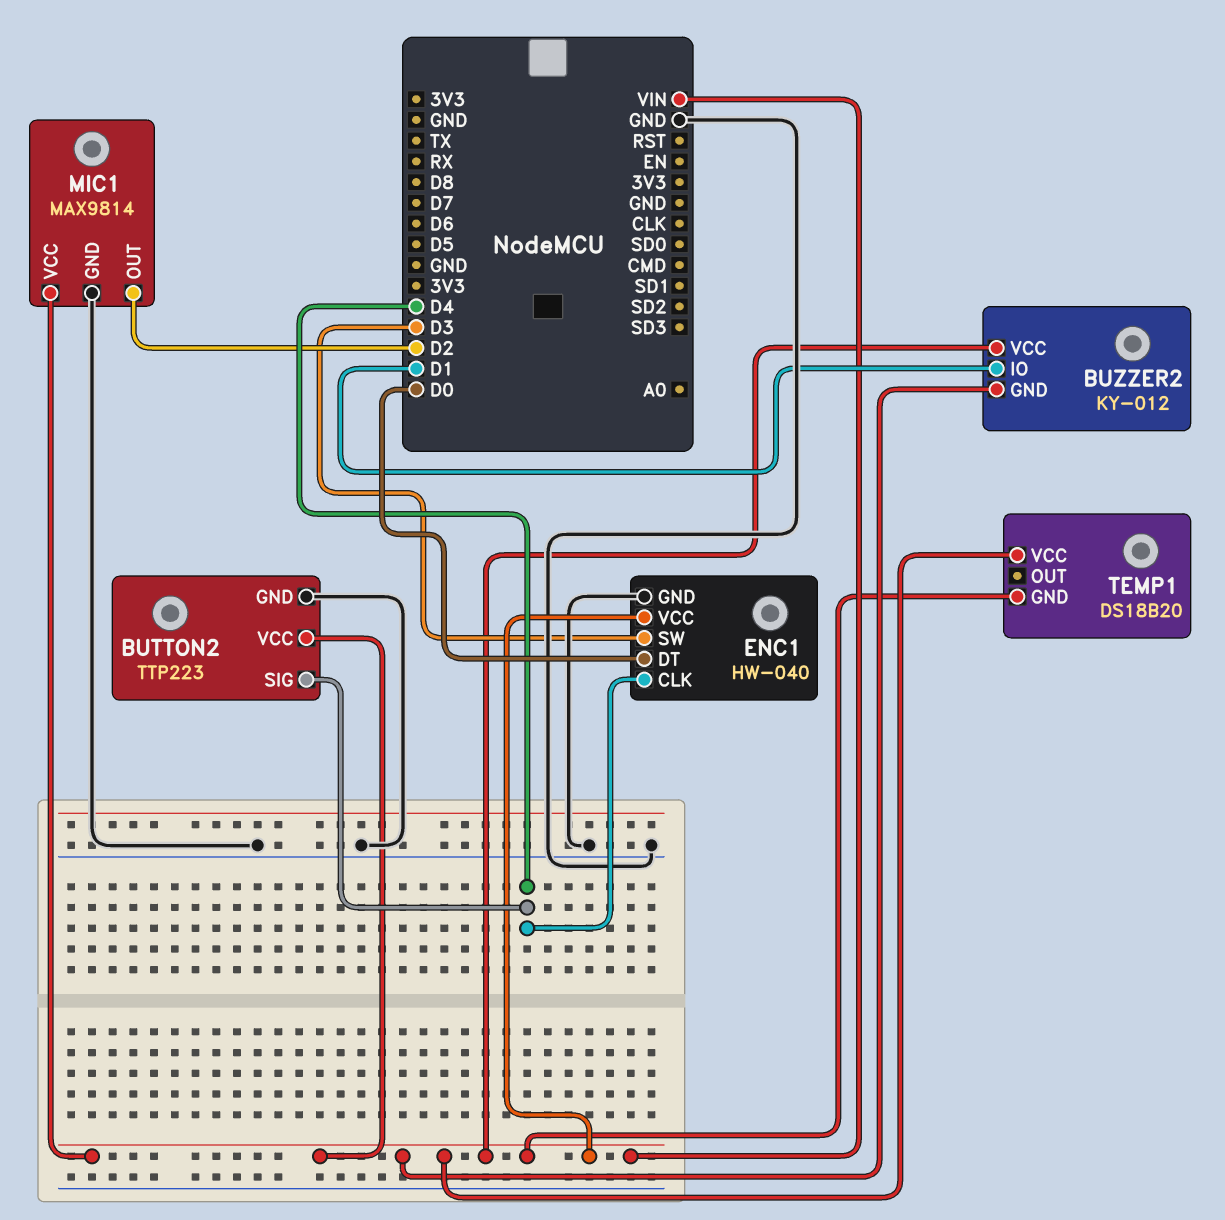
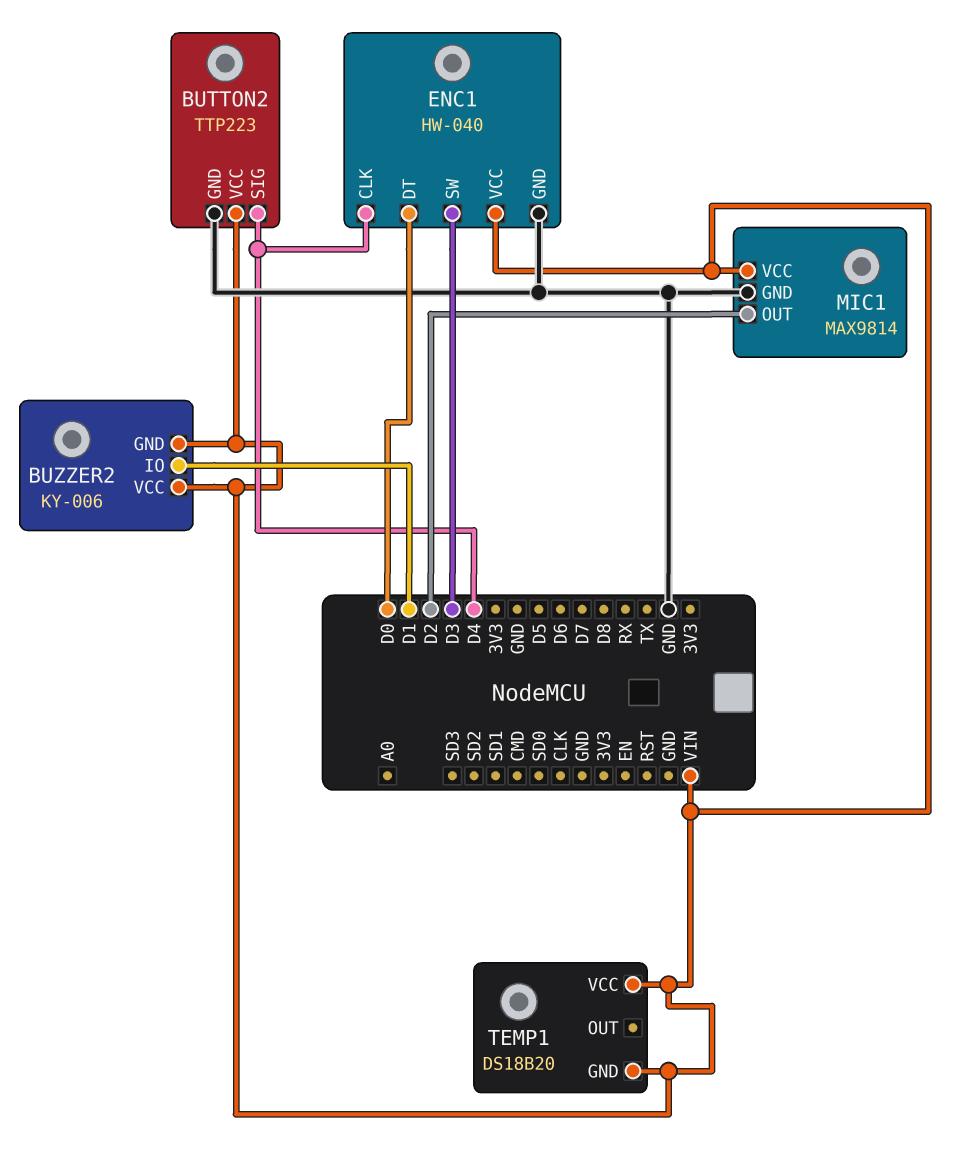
BUZZER2: KY-012 -> KY-006

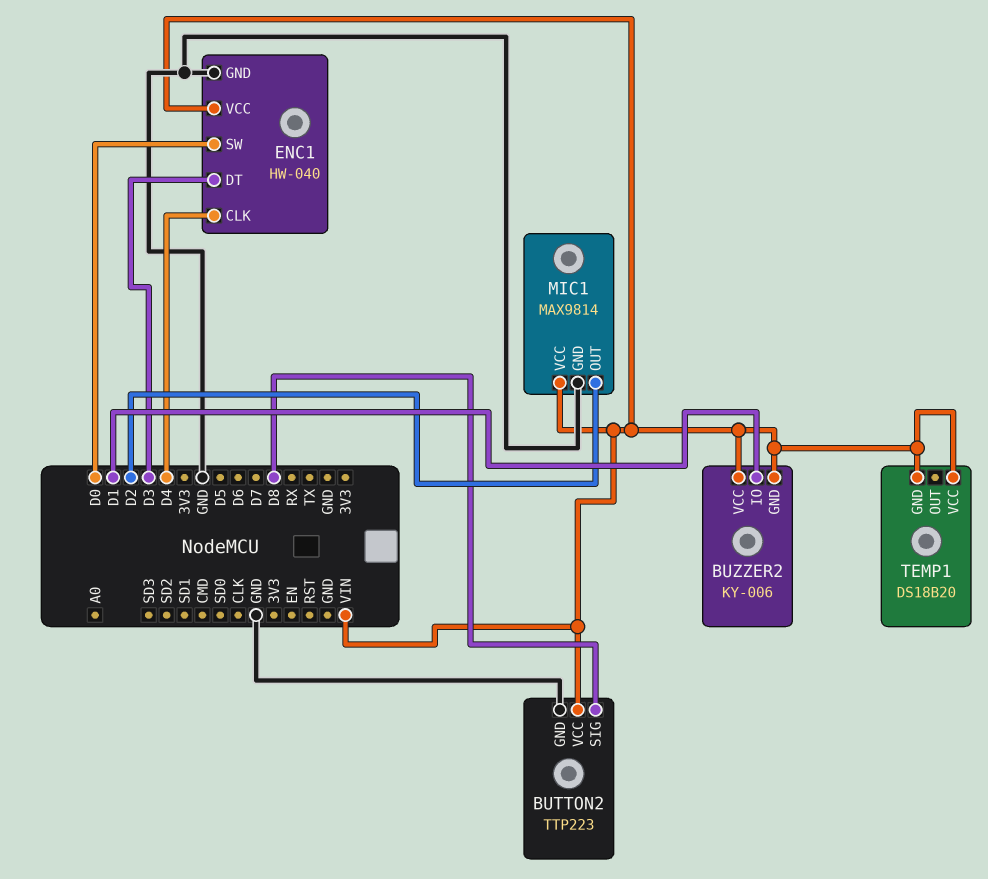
BUTTON2 pin SIG: D4 -> D8
ENC1 pin DT: D0 -> D3
ENC1 pin SW: D3 -> D0

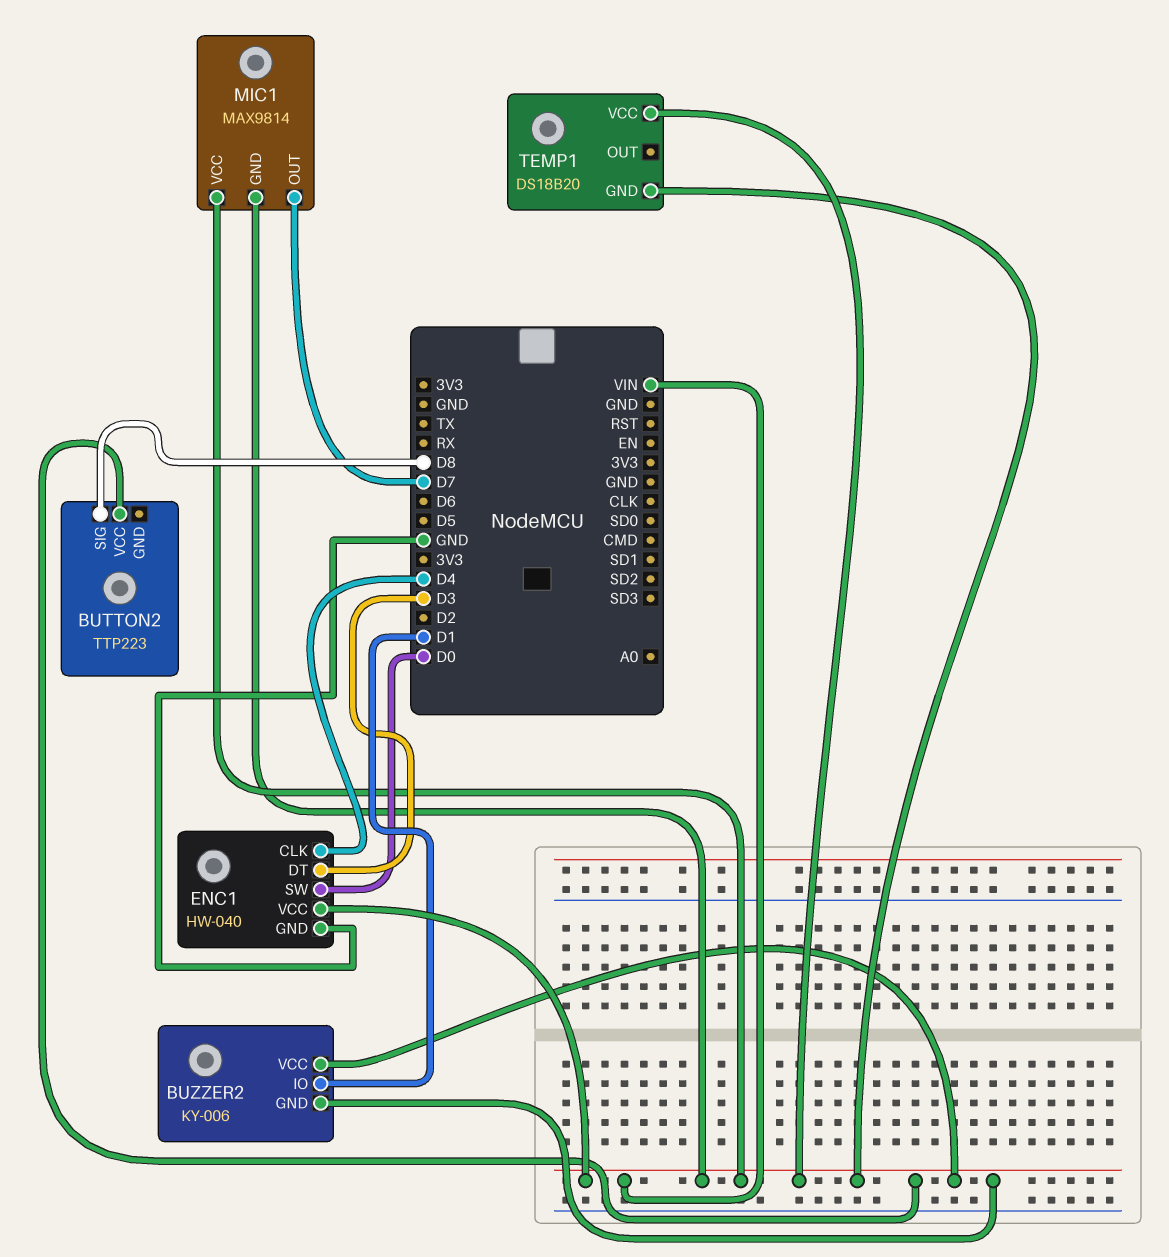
BUTTON2 pin GND: GND -> none
MIC1 pin GND: GND -> VIN
MIC1 pin OUT: D2 -> D7

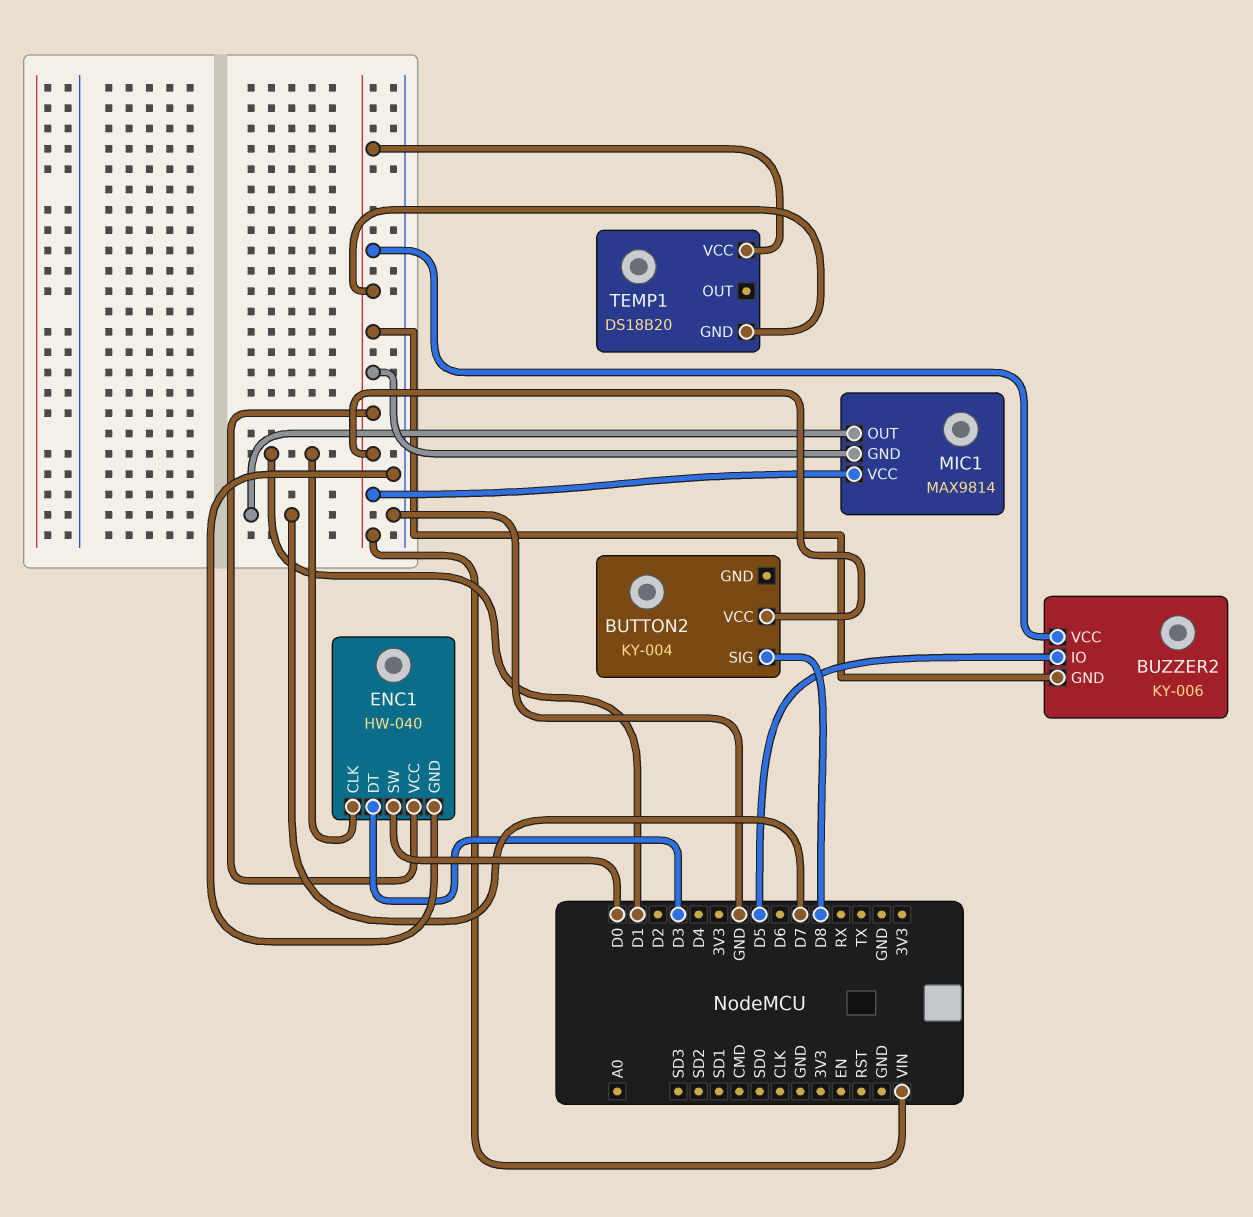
BUTTON2: TTP223 -> KY-004
BUZZER2 pin IO: D1 -> D5
ENC1 pin CLK: D4 -> D1

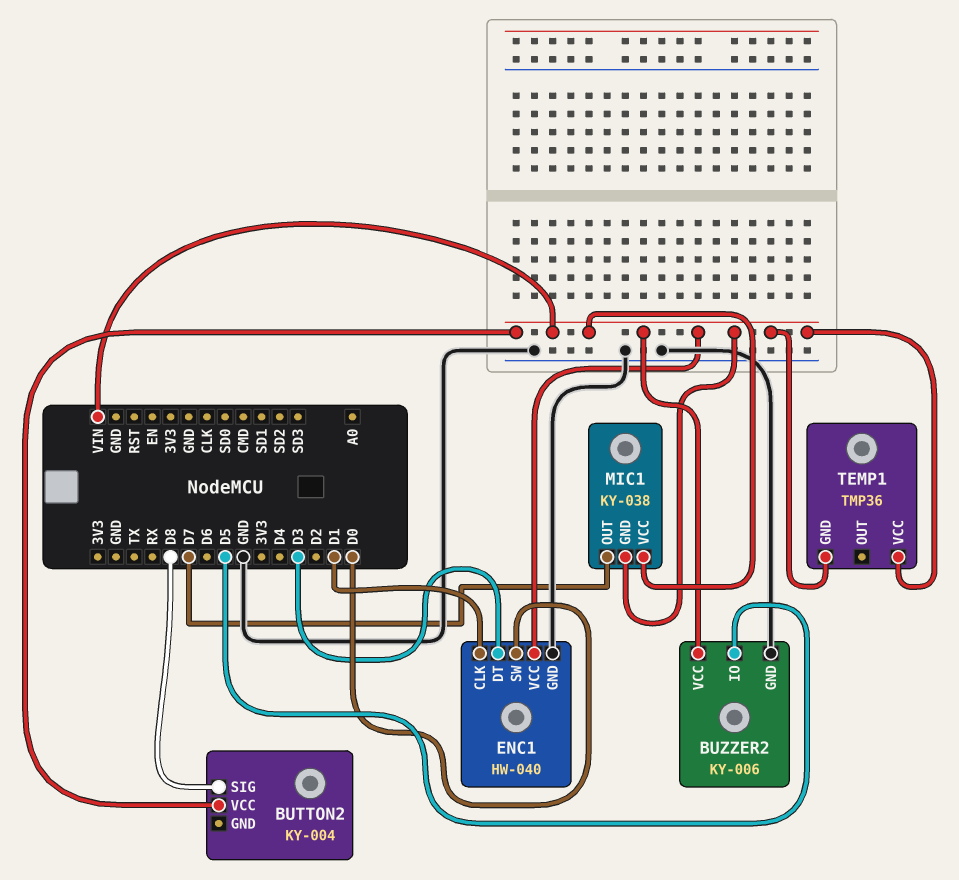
BUZZER2 pin GND: VIN -> GND
MIC1: MAX9814 -> KY-038
TEMP1: DS18B20 -> TMP36

